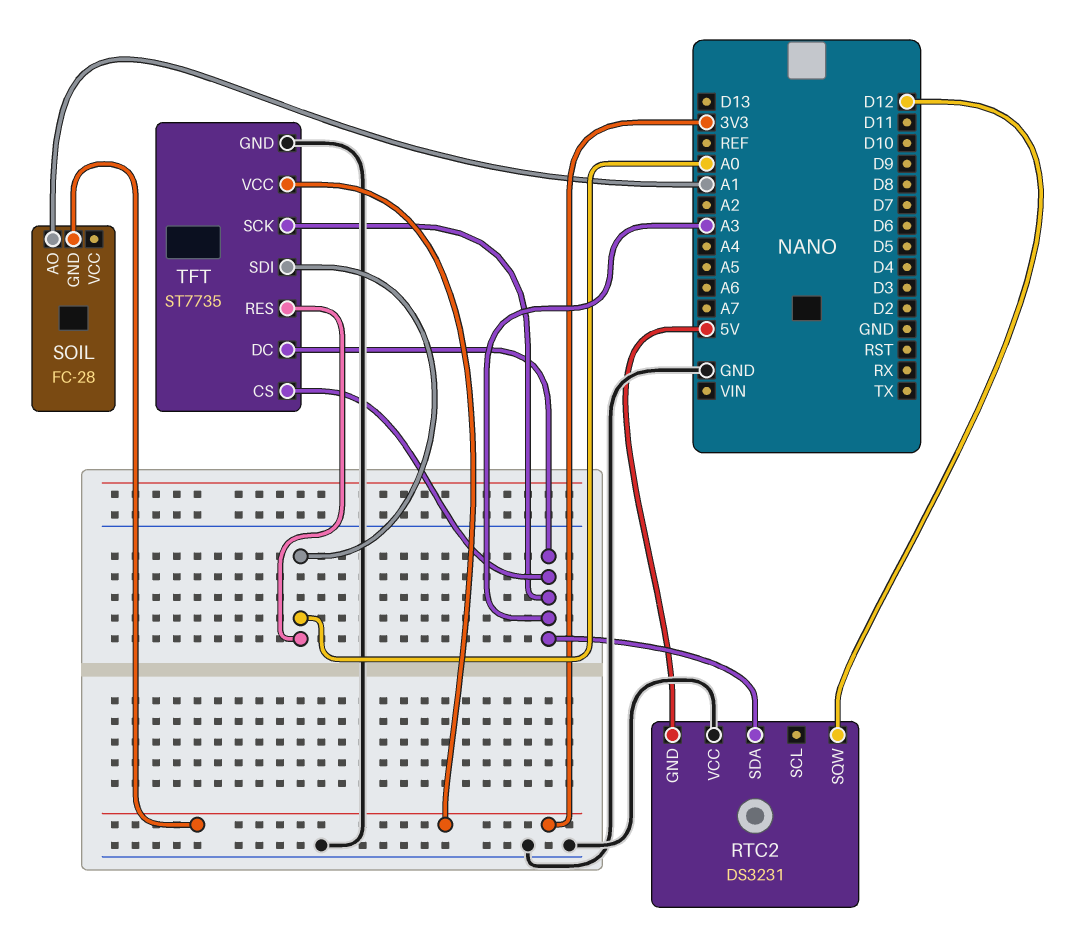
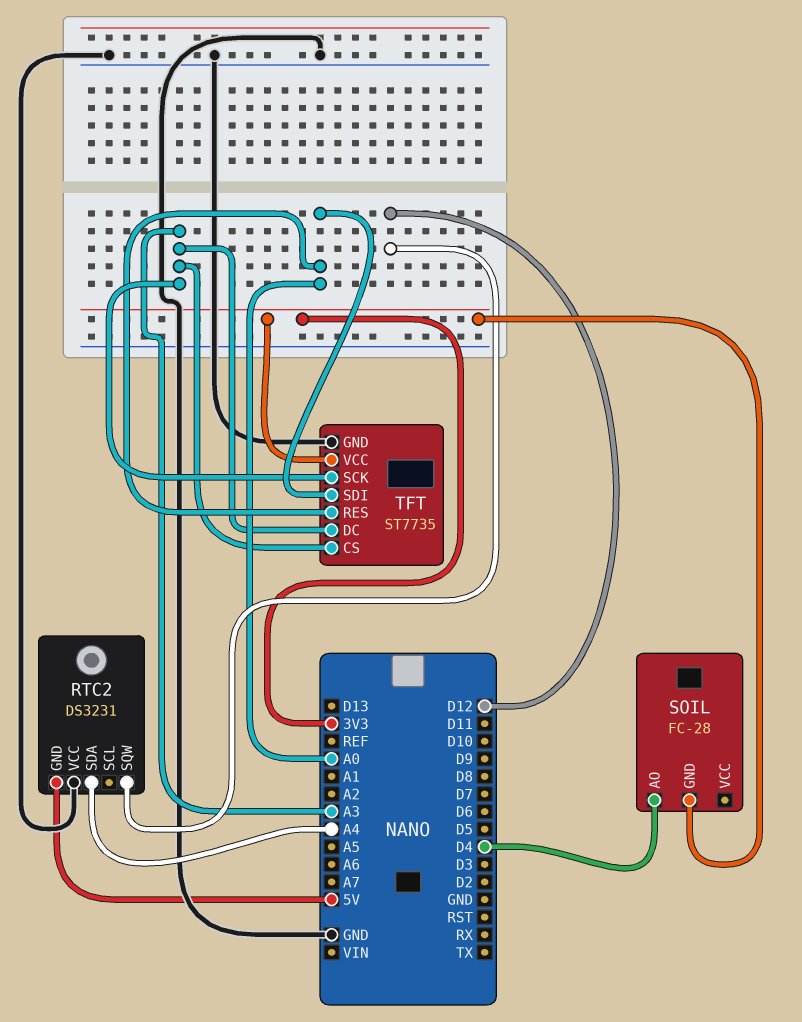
RTC2 pin SDA: A3 -> A4
SOIL pin AO: A1 -> D4

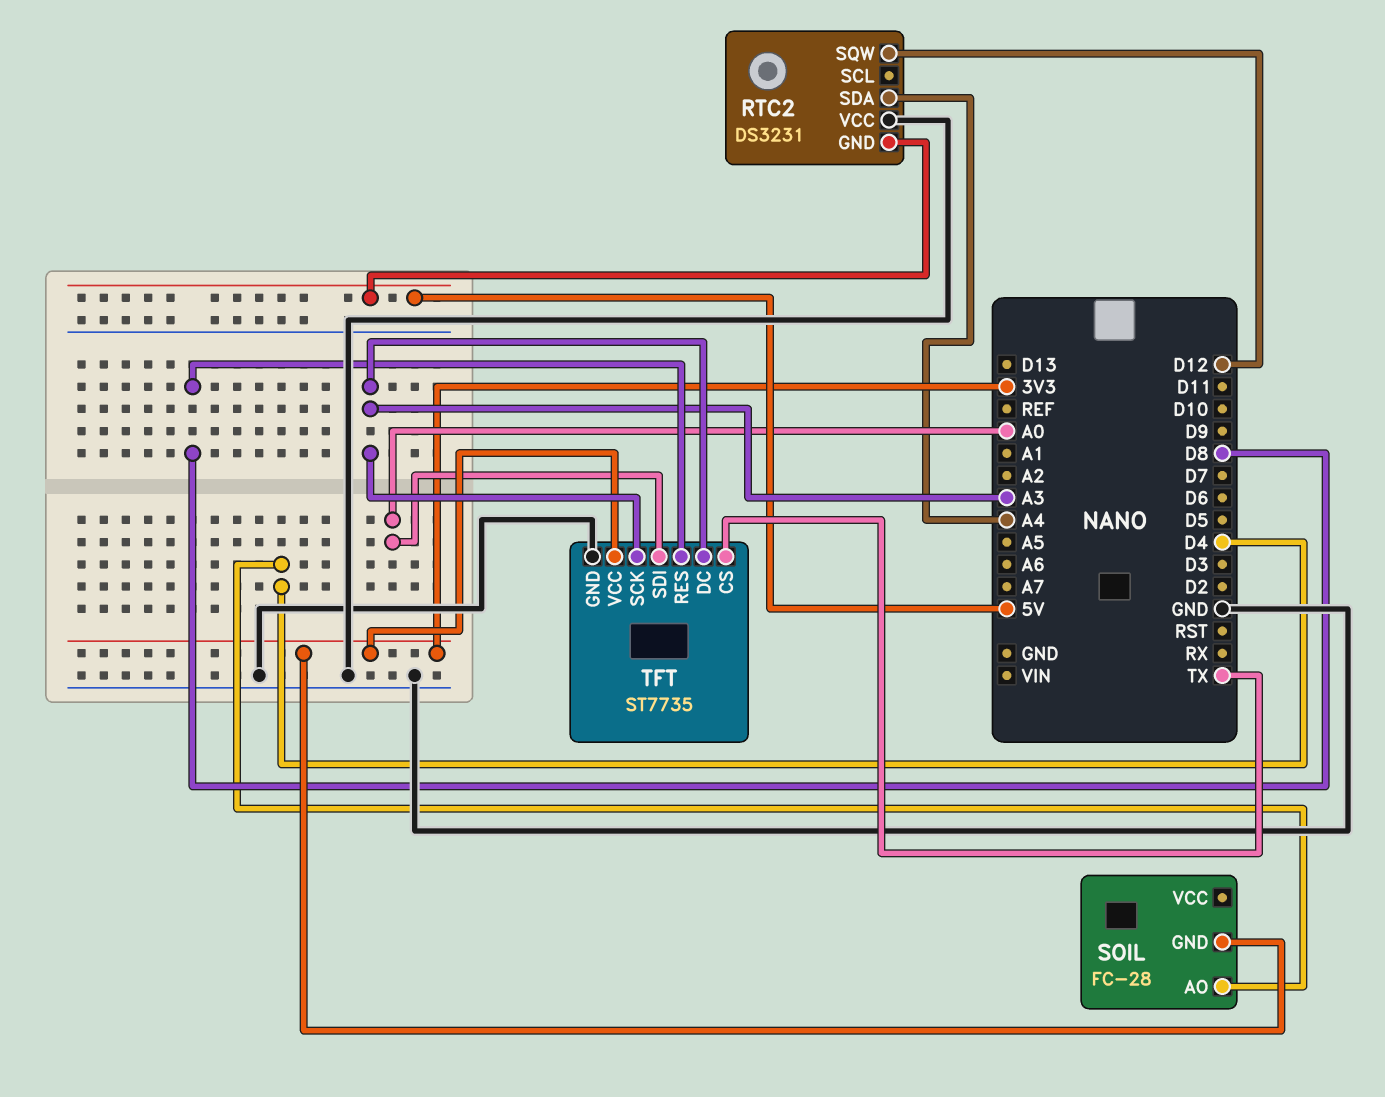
TFT pin CS: A3 -> TX
TFT pin RES: A0 -> D8

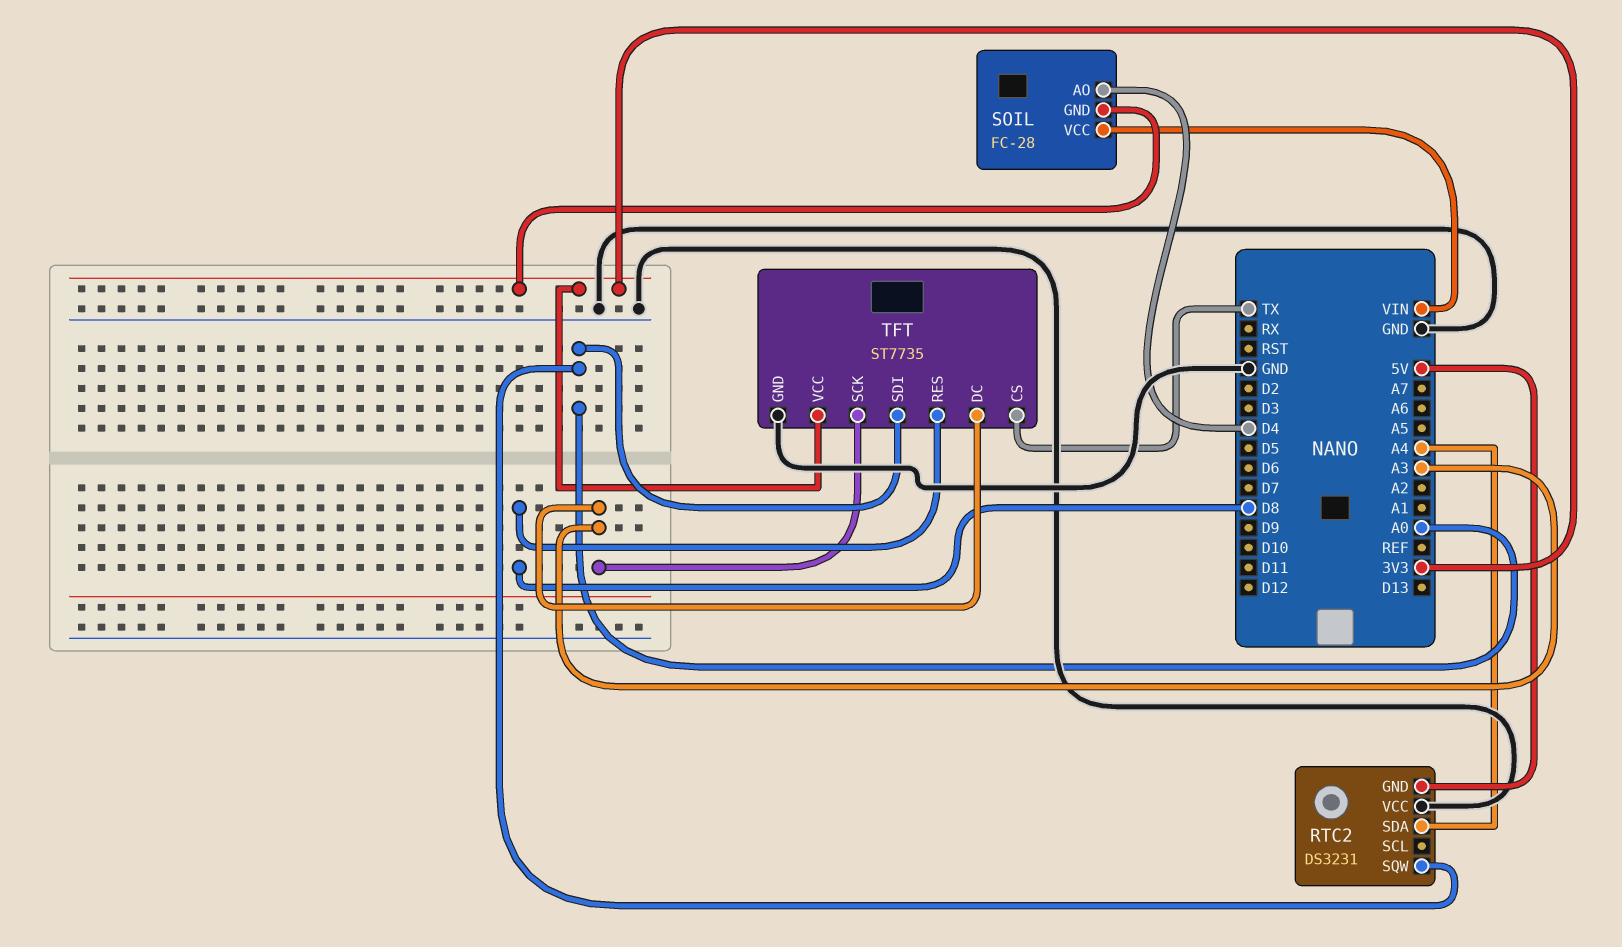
RTC2 pin SQW: D12 -> A0
SOIL pin VCC: none -> VIN

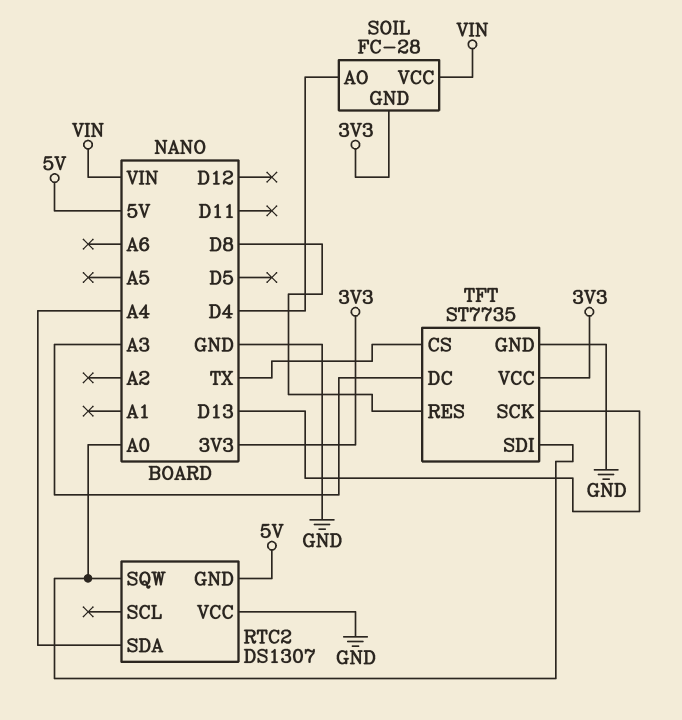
RTC2: DS3231 -> DS1307
TFT pin SCK: A3 -> D13

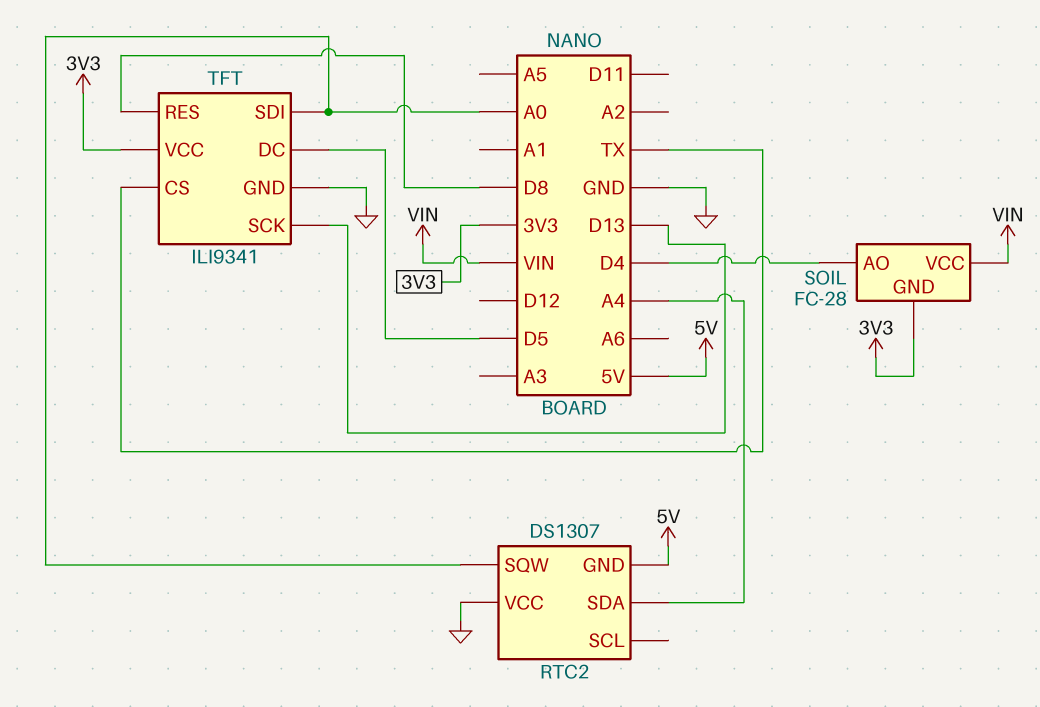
TFT: ST7735 -> ILI9341
TFT pin DC: A3 -> D5

